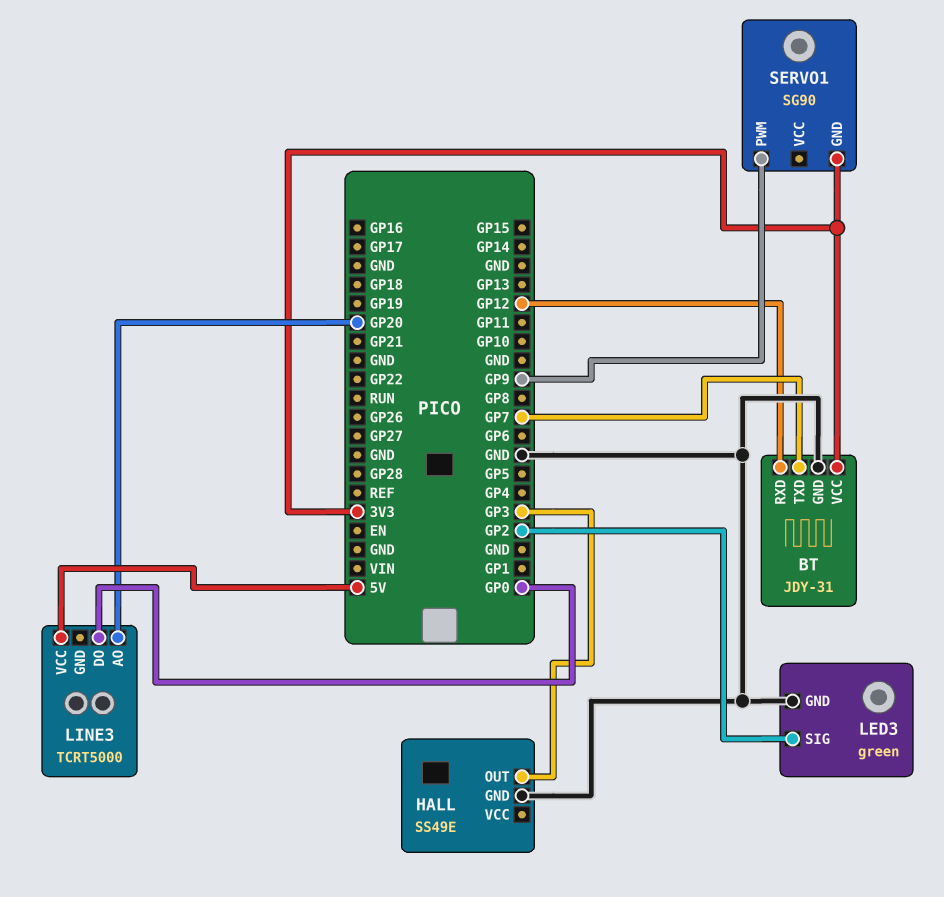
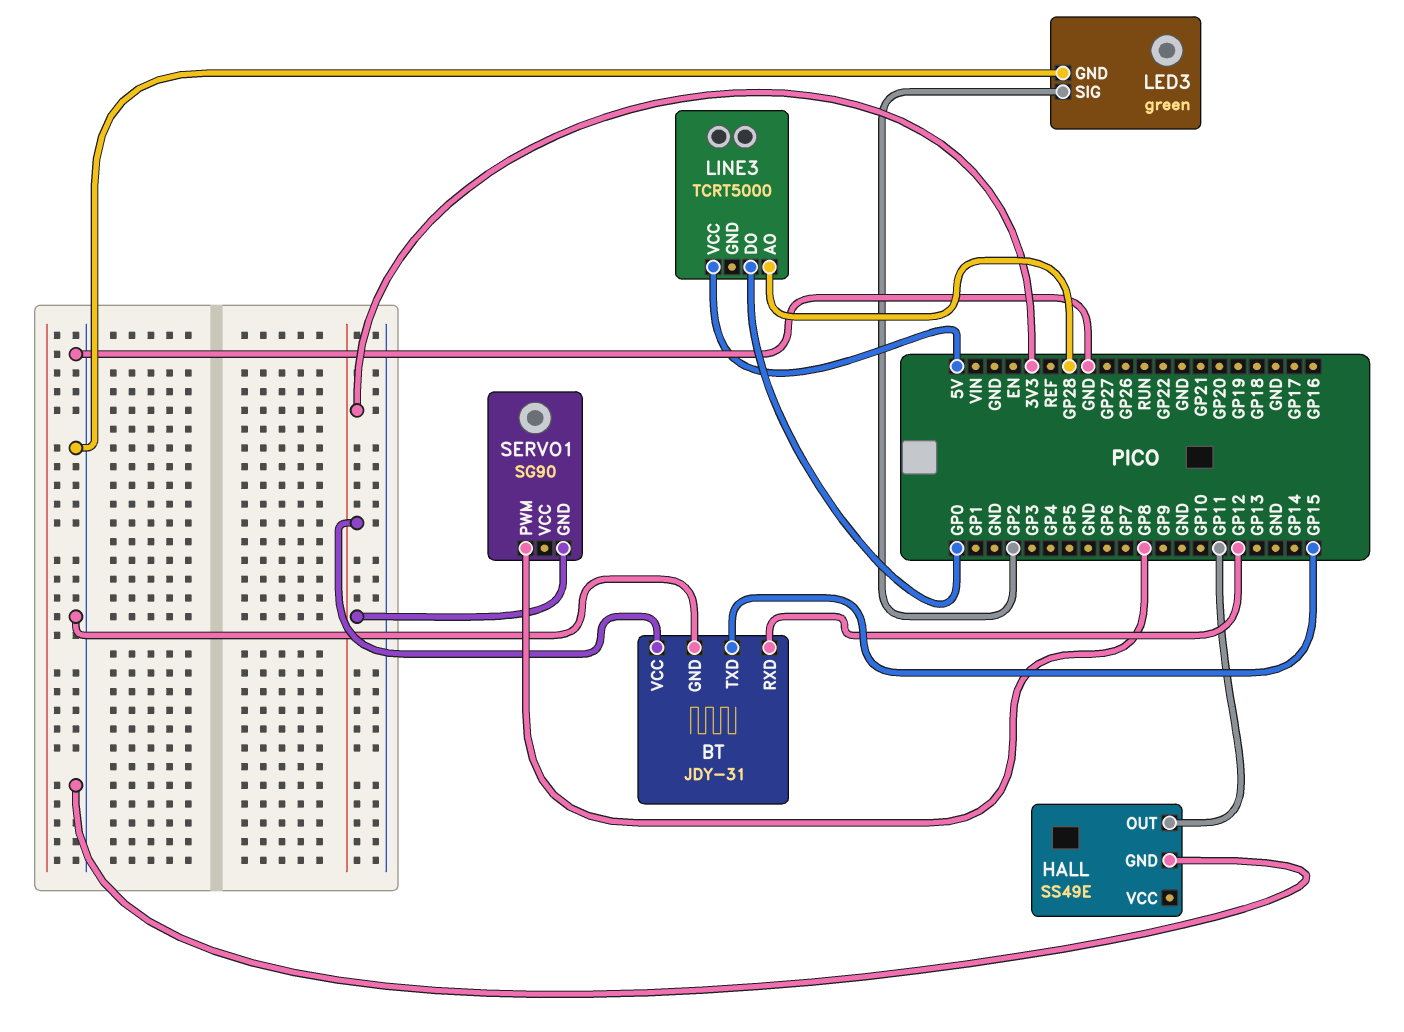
BT pin TXD: GP7 -> GP15
HALL pin OUT: GP3 -> GP11
LINE3 pin AO: GP20 -> GP28
SERVO1 pin PWM: GP9 -> GP8

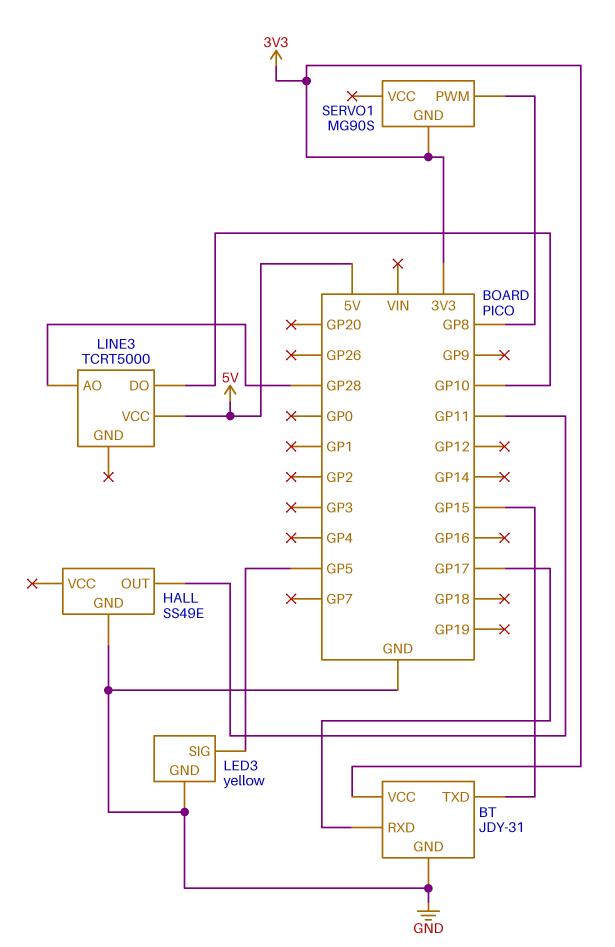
BT pin RXD: GP12 -> GP17
LED3: green -> yellow
LED3 pin SIG: GP2 -> GP5
LINE3 pin DO: GP0 -> GP10
SERVO1: SG90 -> MG90S

